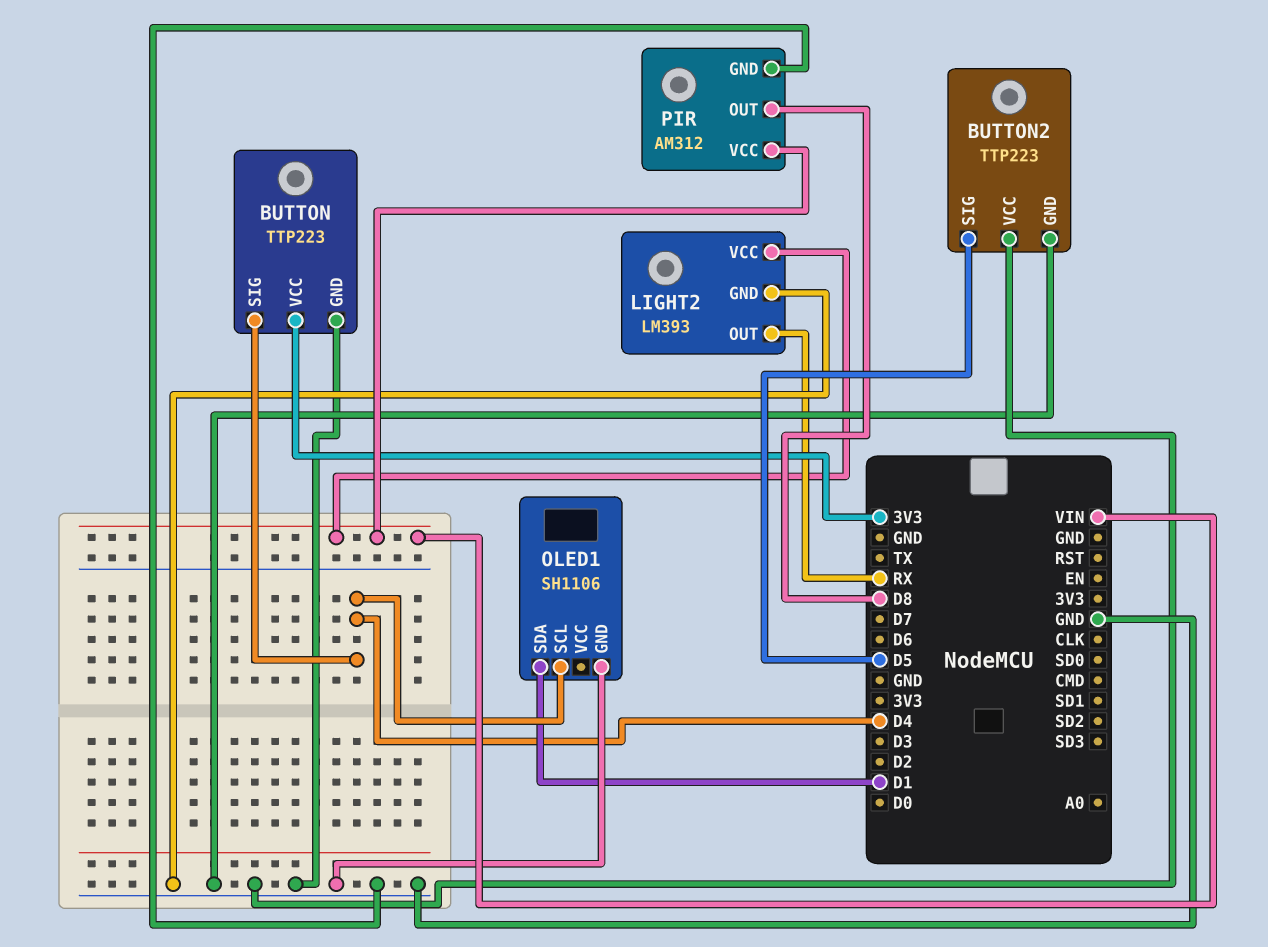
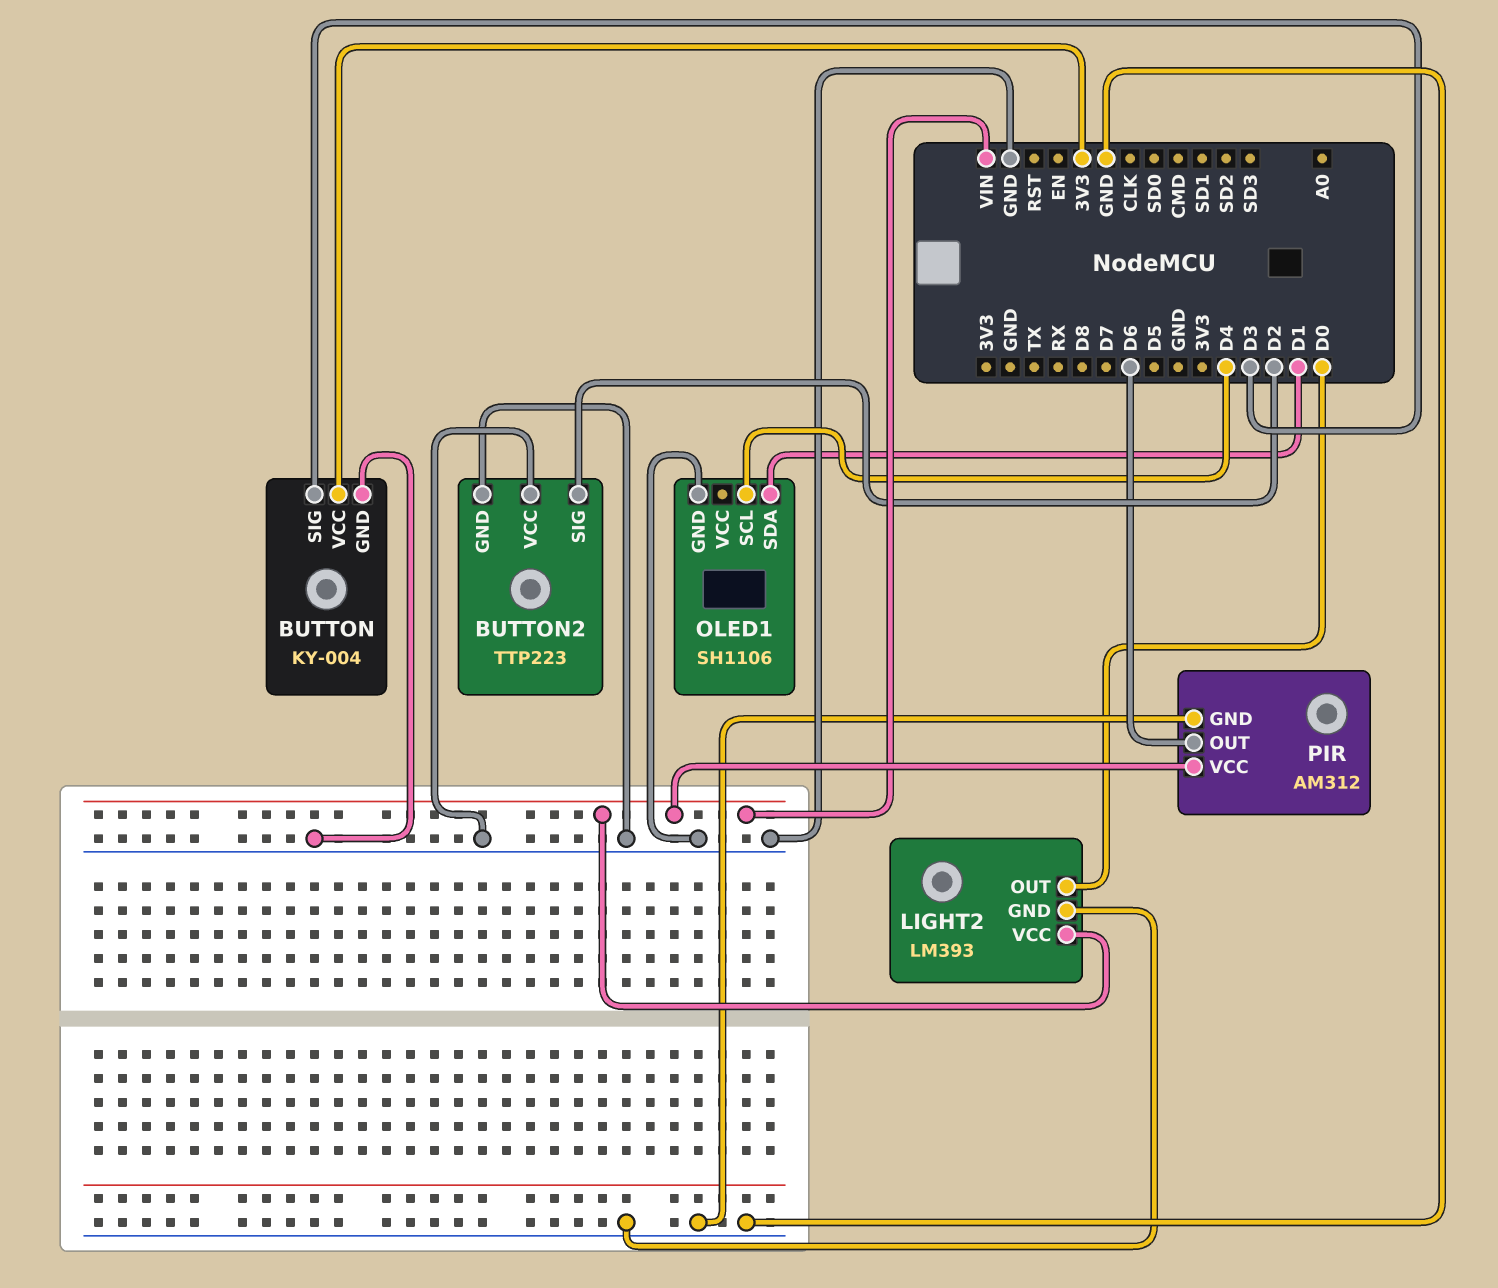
BUTTON: TTP223 -> KY-004
BUTTON pin SIG: D4 -> D3
BUTTON2 pin SIG: D5 -> D2
LIGHT2 pin OUT: RX -> D0
PIR pin OUT: D8 -> D6

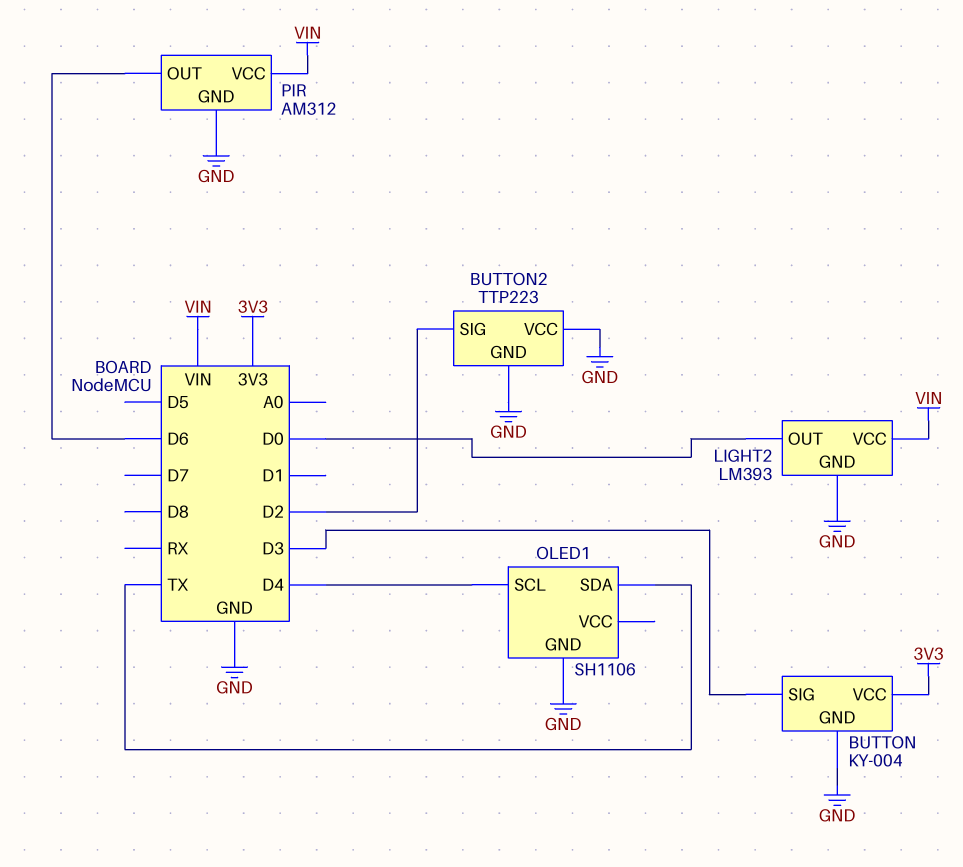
OLED1 pin SDA: D1 -> TX

